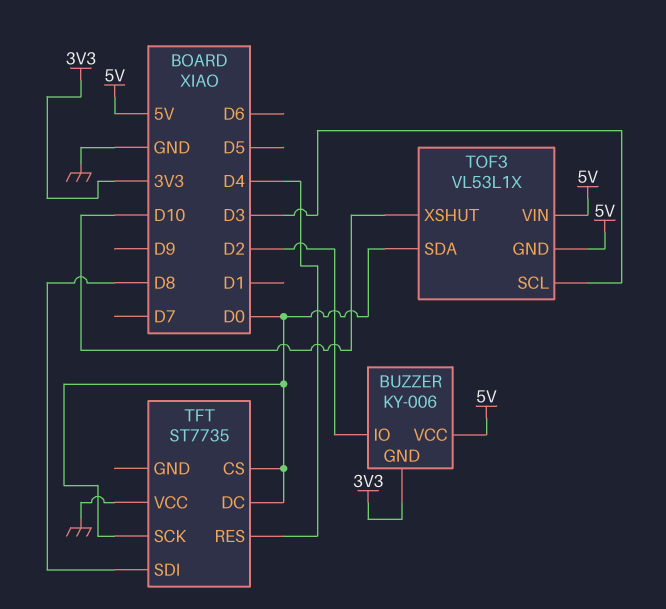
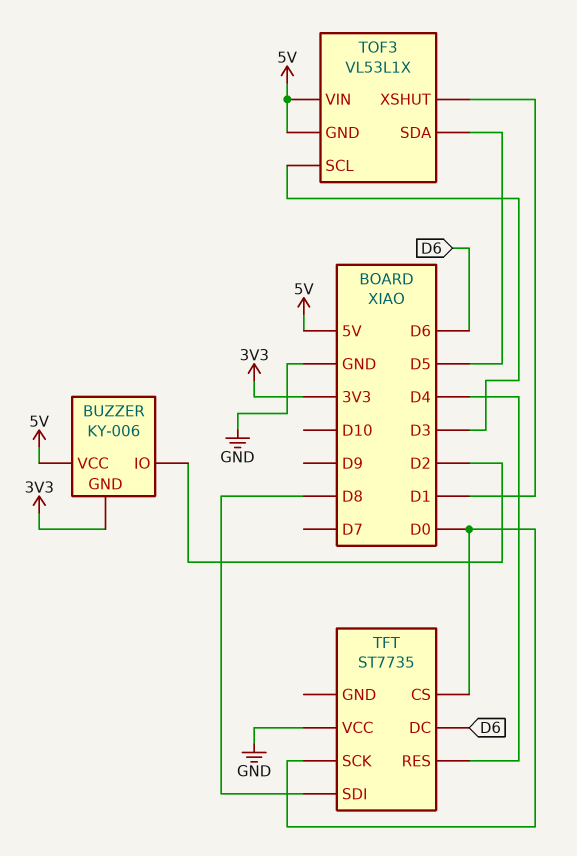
TFT pin DC: D0 -> D6
TOF3 pin SDA: D0 -> D5
TOF3 pin XSHUT: D10 -> D1

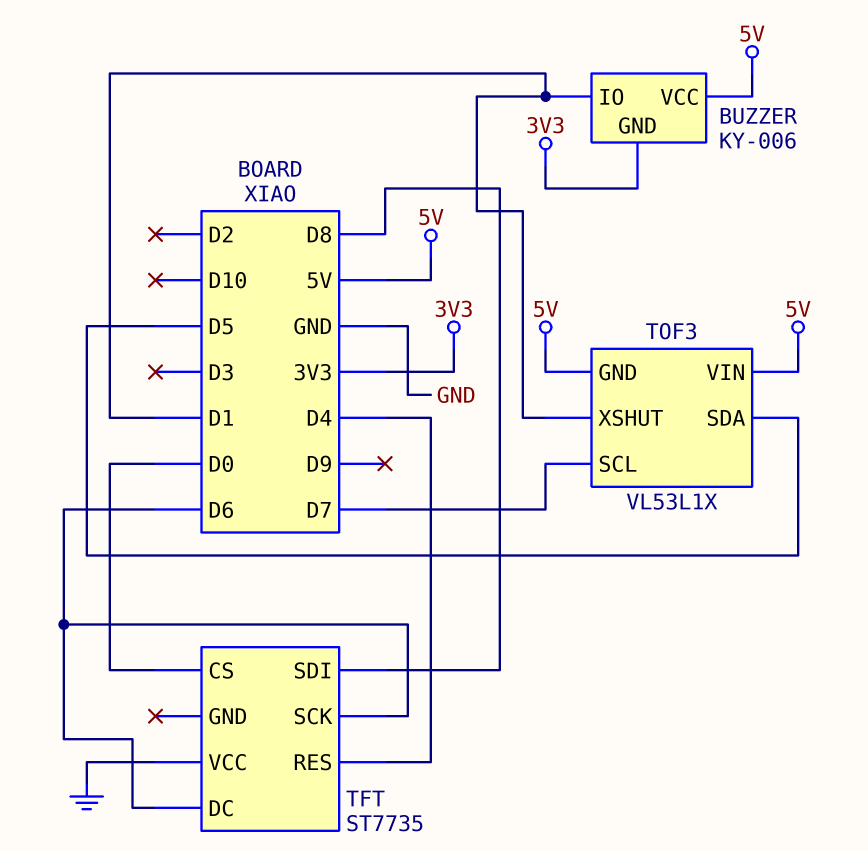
BUZZER pin IO: D2 -> D1
TFT pin SCK: D0 -> D6
TOF3 pin SCL: D3 -> D7

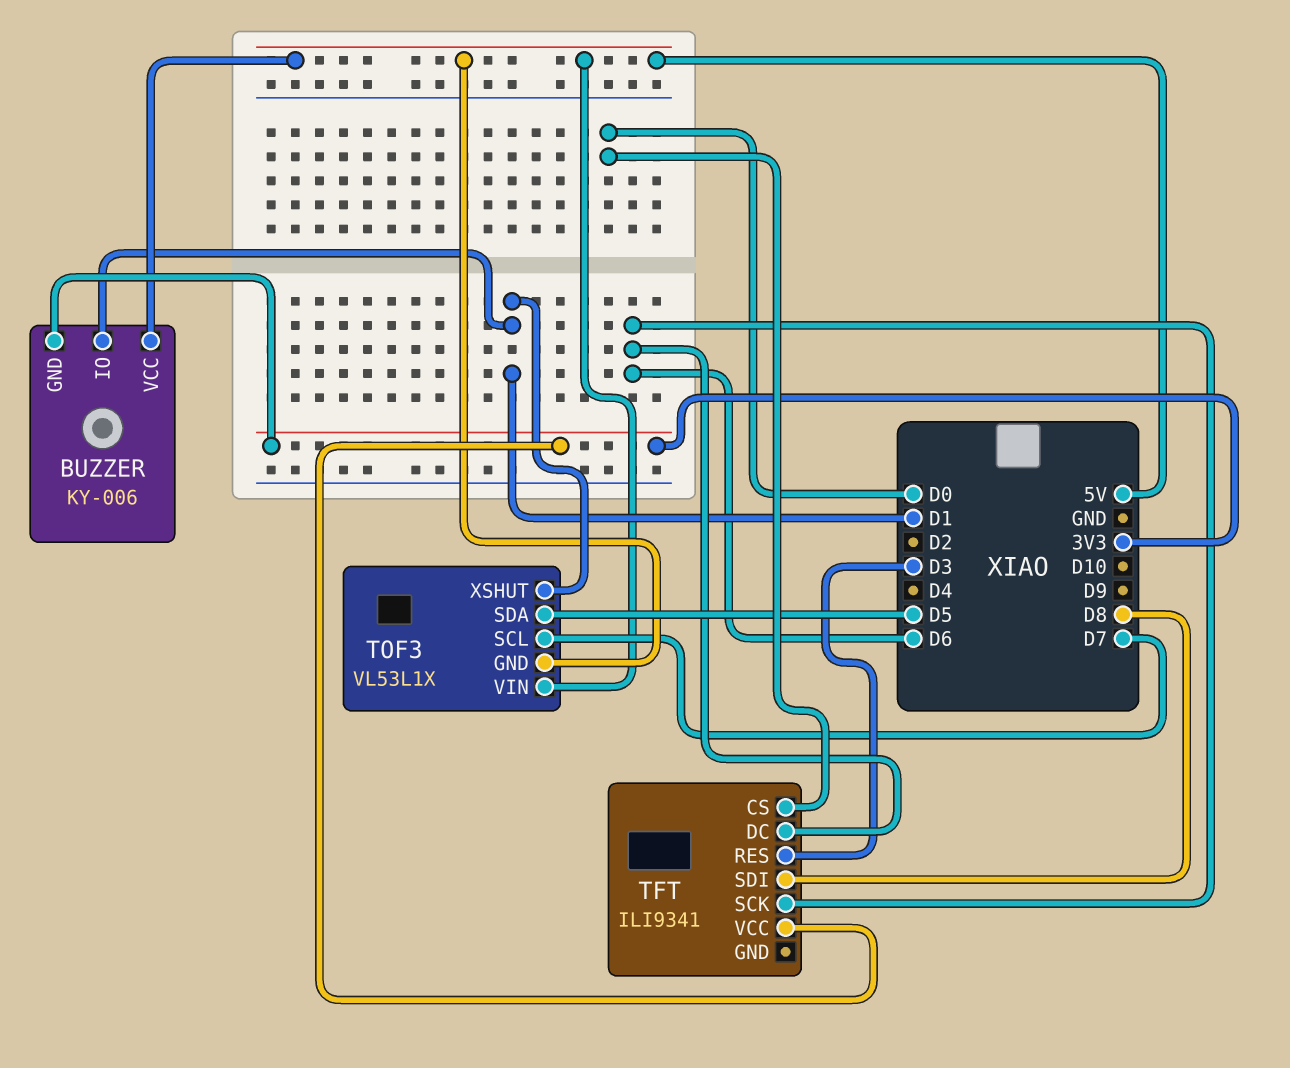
TFT: ST7735 -> ILI9341
TFT pin RES: D4 -> D3
TFT pin VCC: GND -> 3V3

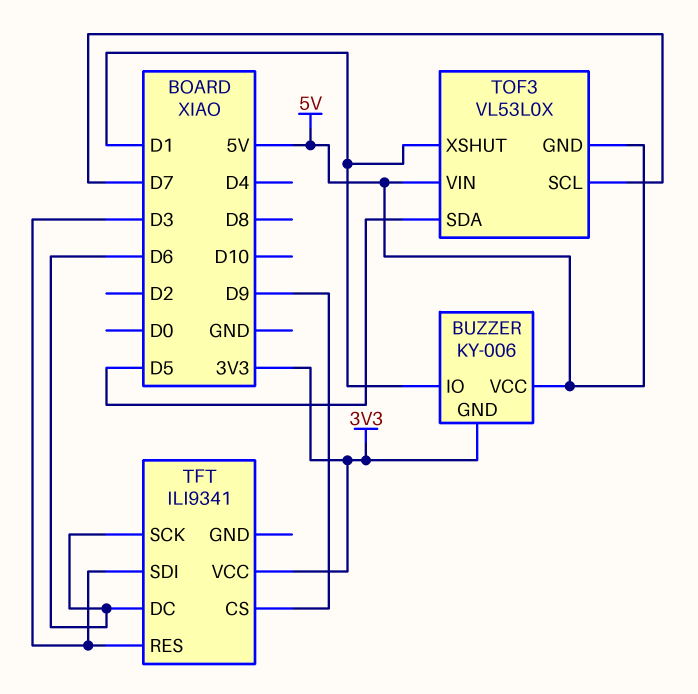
TFT pin CS: D0 -> D9
TFT pin SDI: D8 -> D3
TOF3: VL53L1X -> VL53L0X

